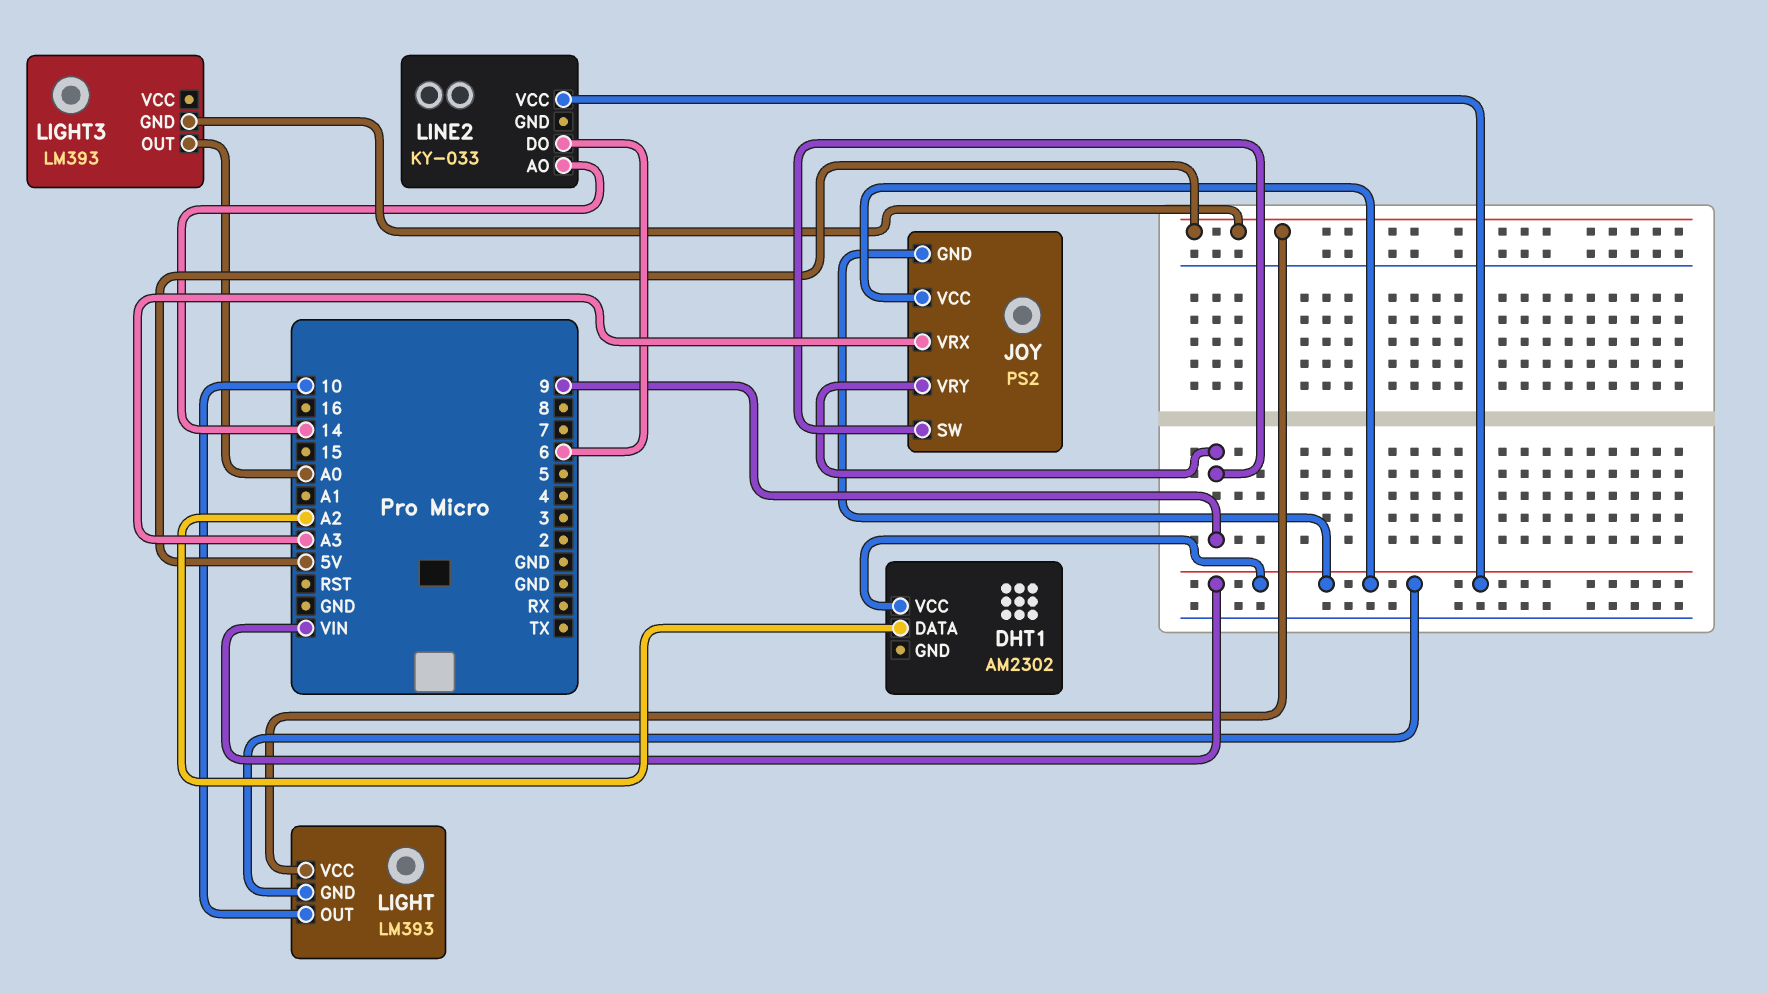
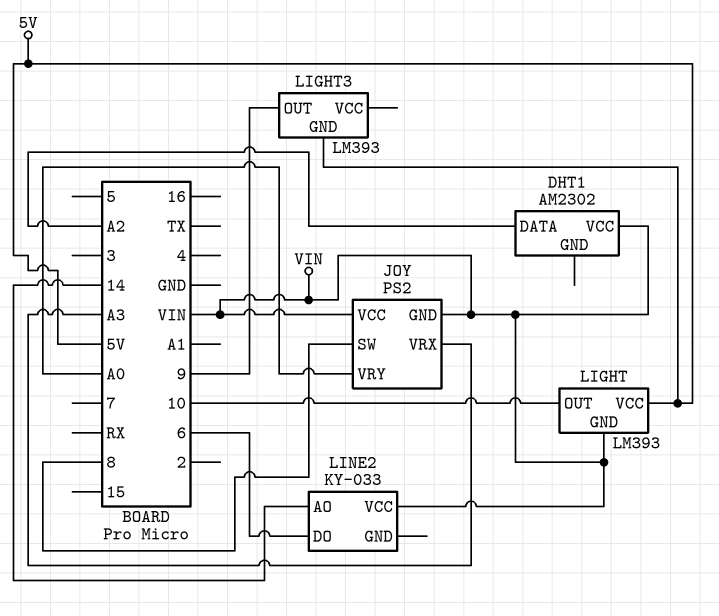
JOY pin SW: 9 -> 8
JOY pin VRY: 9 -> A0
LIGHT3 pin OUT: A0 -> 9

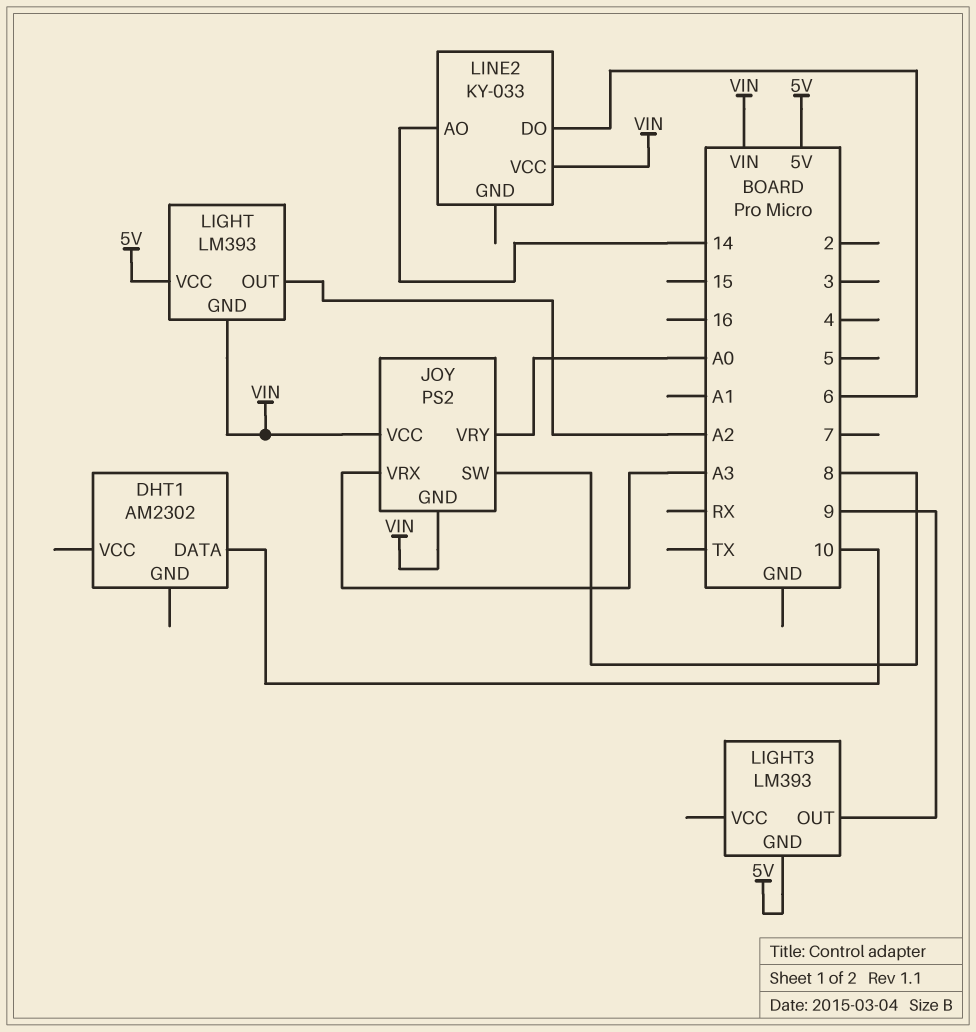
DHT1 pin DATA: A2 -> 10
DHT1 pin VCC: VIN -> none
LIGHT pin OUT: 10 -> A2

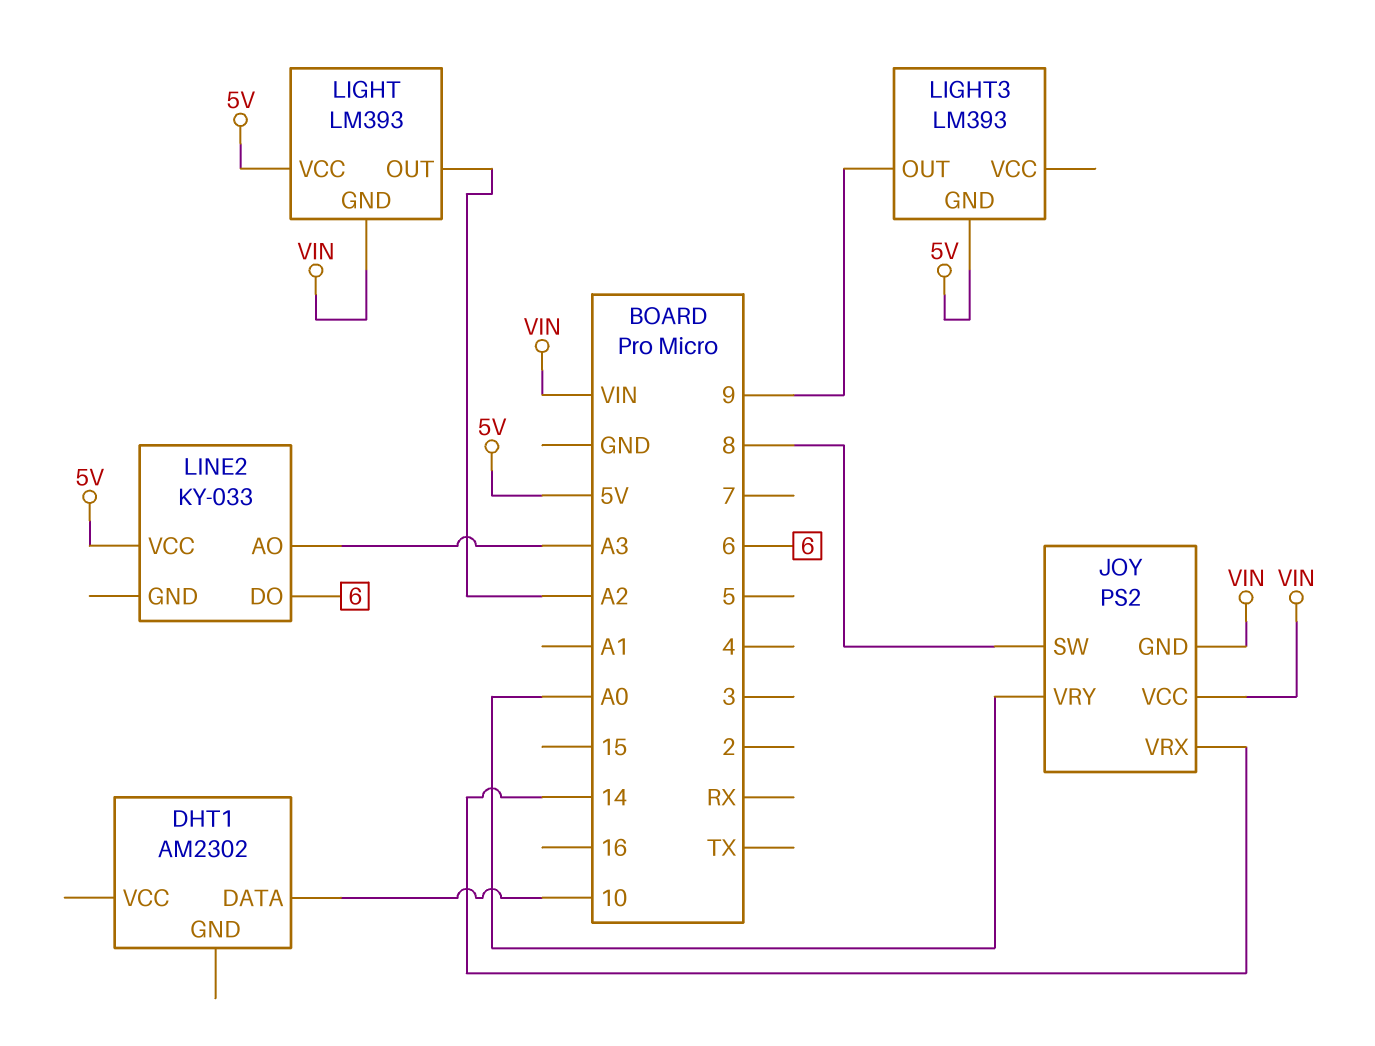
JOY pin VRX: A3 -> 14
LINE2 pin AO: 14 -> A3
LINE2 pin VCC: VIN -> 5V

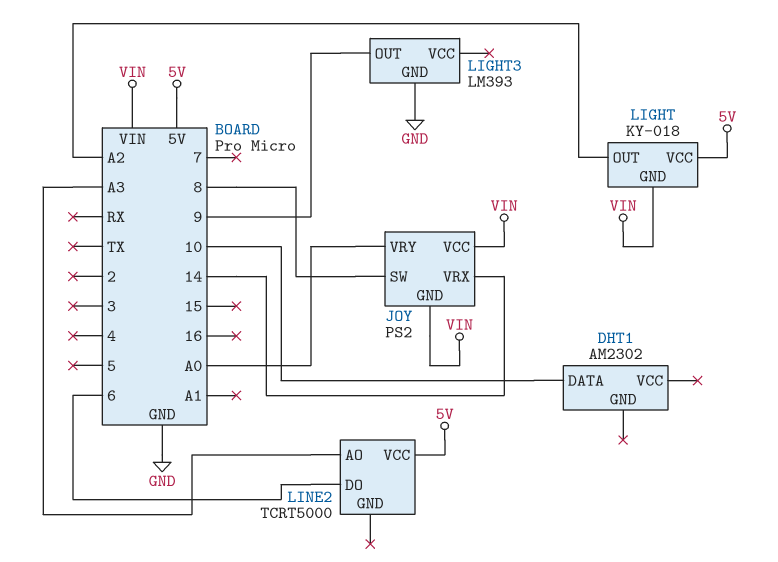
LIGHT: LM393 -> KY-018
LIGHT3 pin GND: 5V -> GND
LINE2: KY-033 -> TCRT5000

